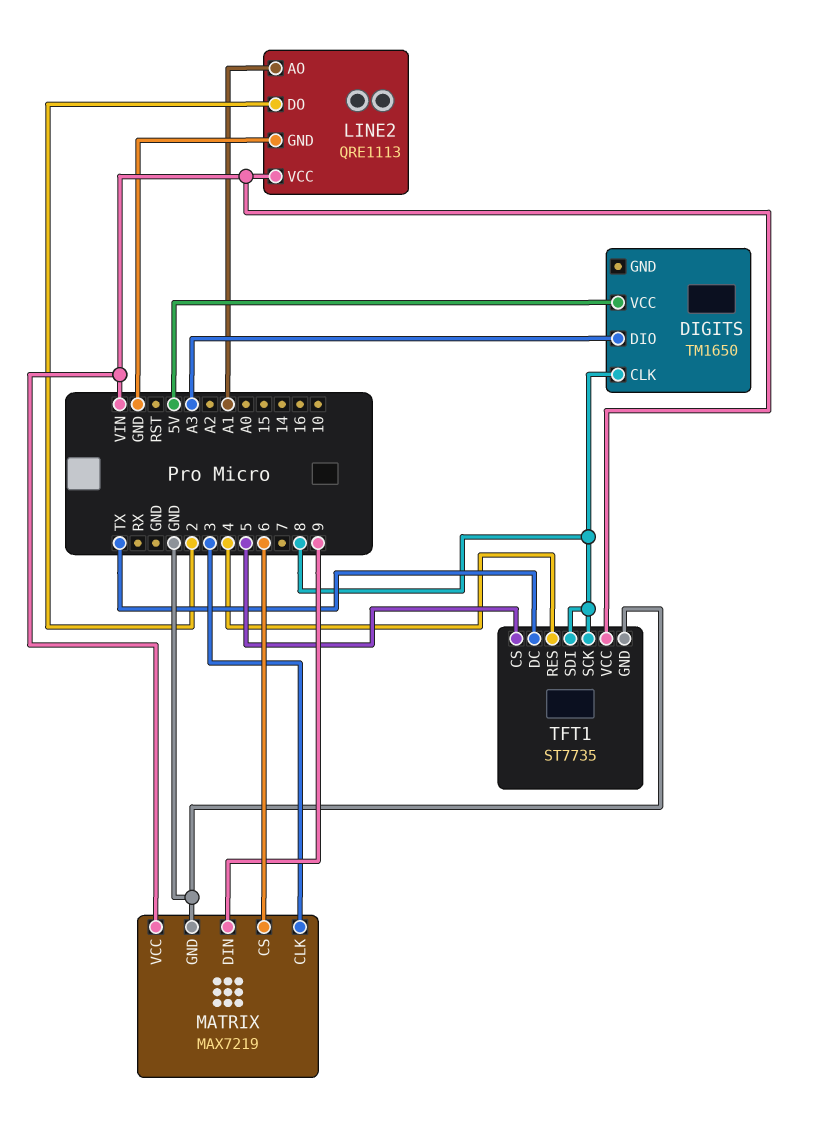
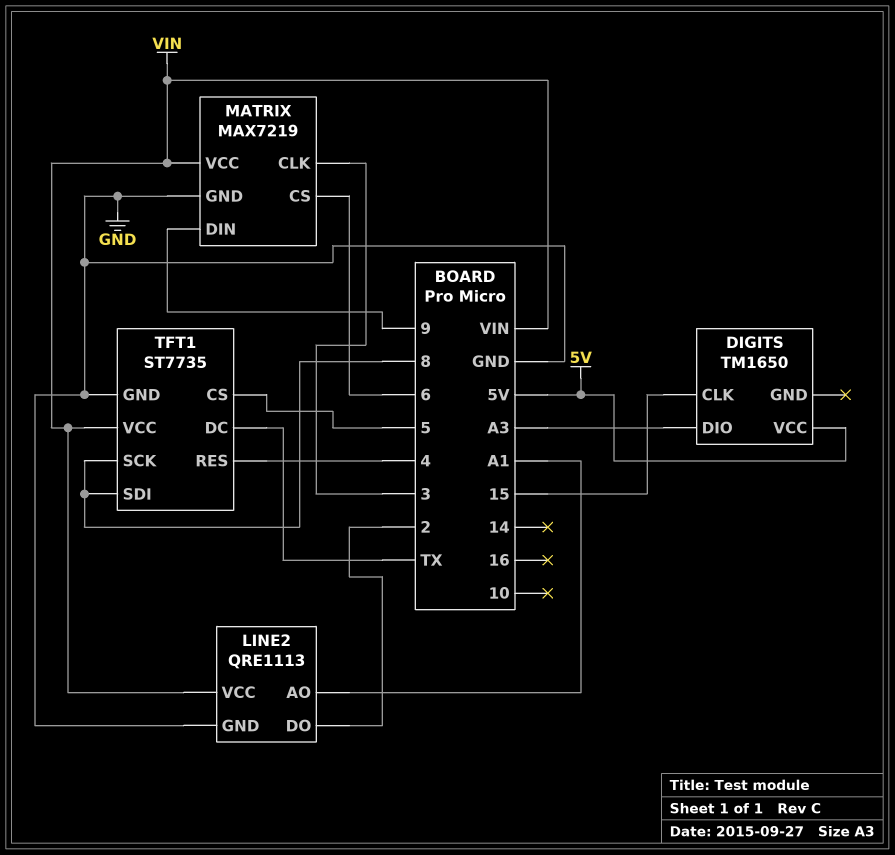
DIGITS pin CLK: 8 -> 15

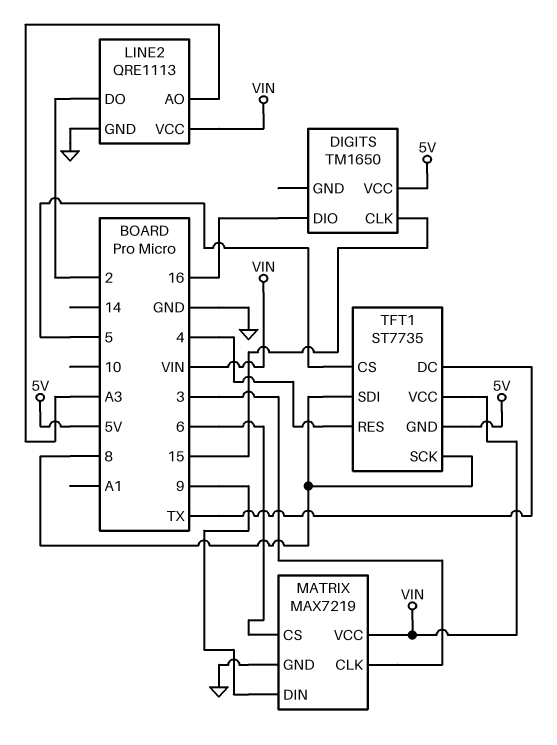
DIGITS pin DIO: A3 -> 16
LINE2 pin AO: A1 -> A3
TFT1 pin GND: GND -> 5V

